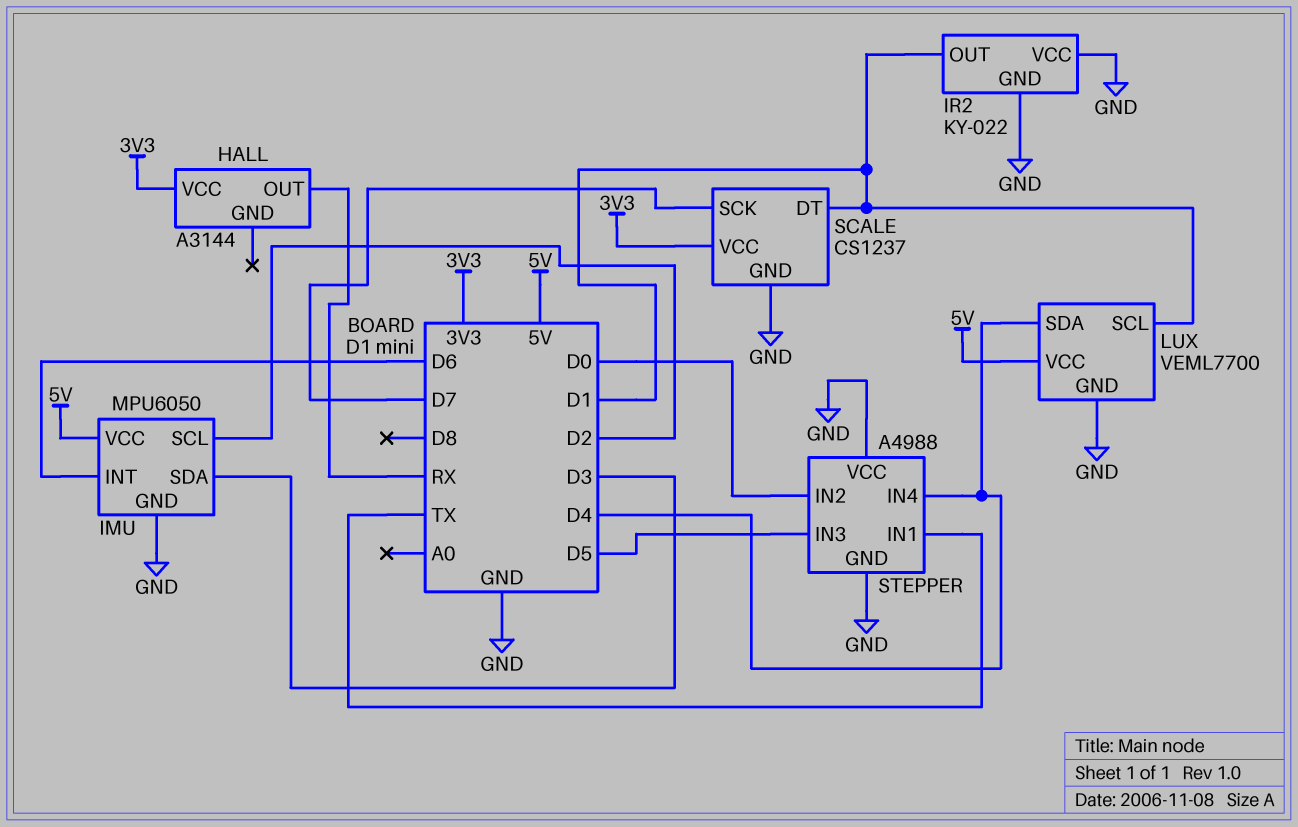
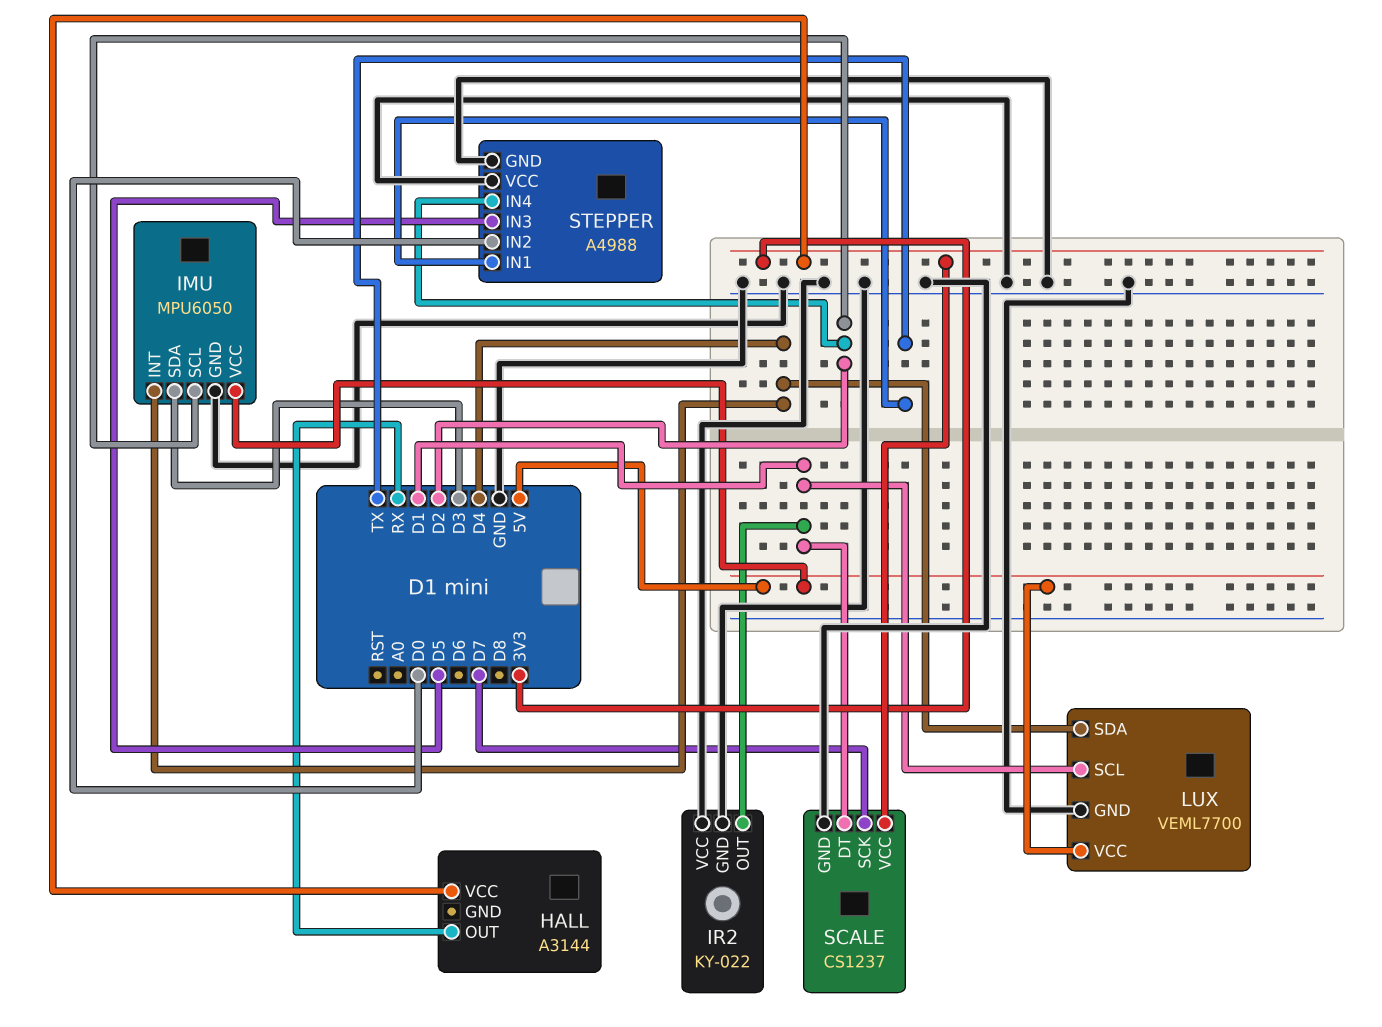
IMU pin INT: D6 -> D4
STEPPER pin IN4: D4 -> D2

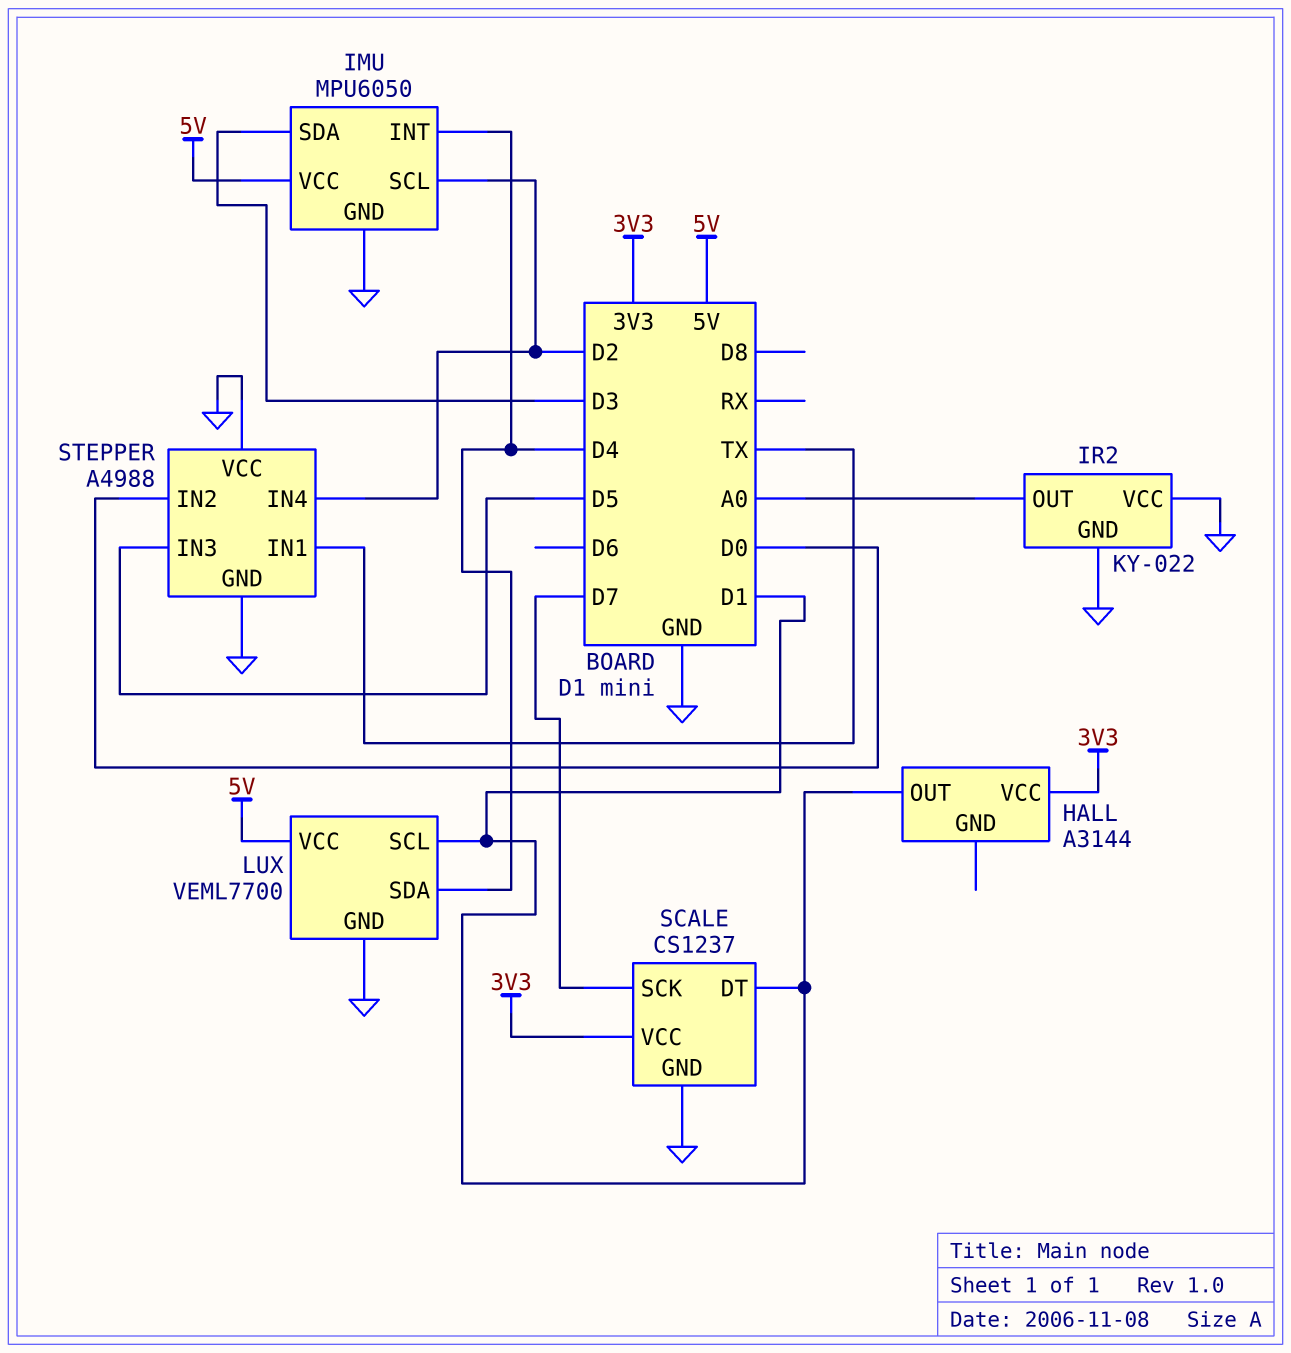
HALL pin OUT: RX -> D1
IR2 pin OUT: D1 -> A0

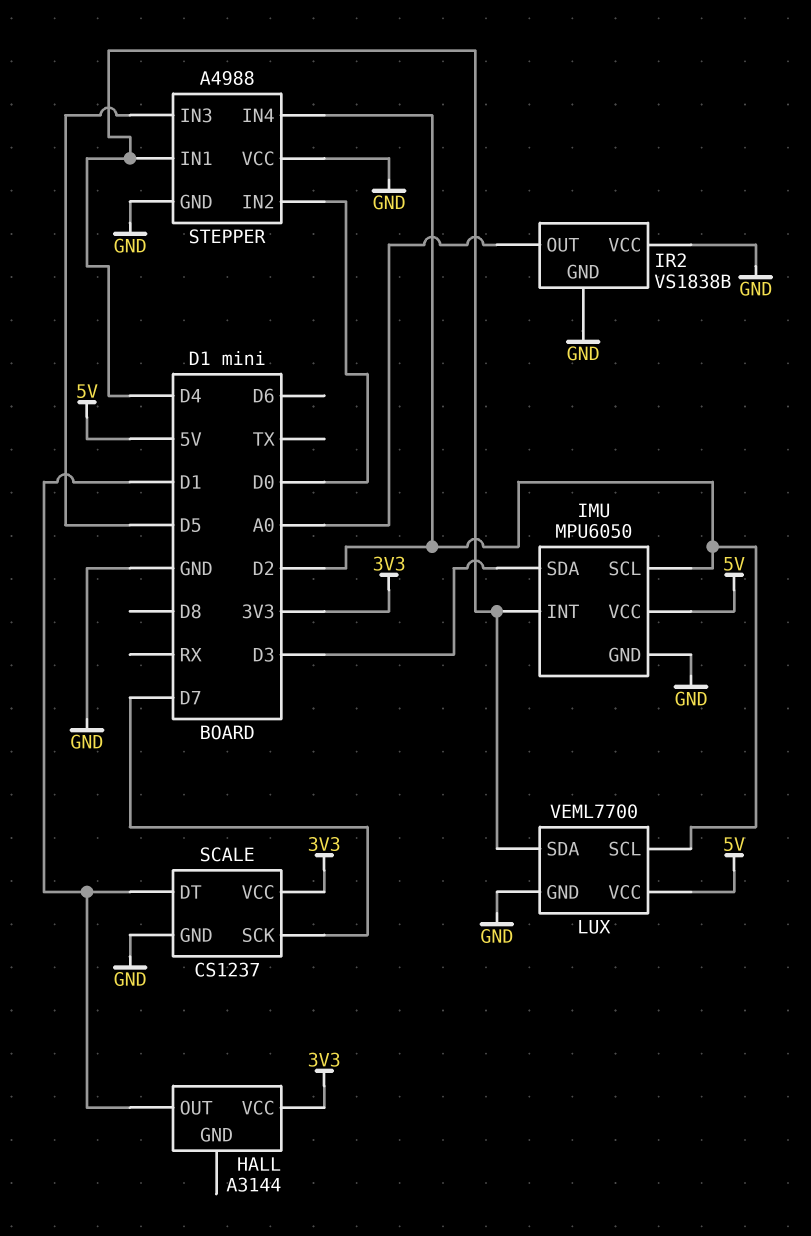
IR2: KY-022 -> VS1838B
LUX pin SCL: D1 -> D2
STEPPER pin IN1: TX -> D4

